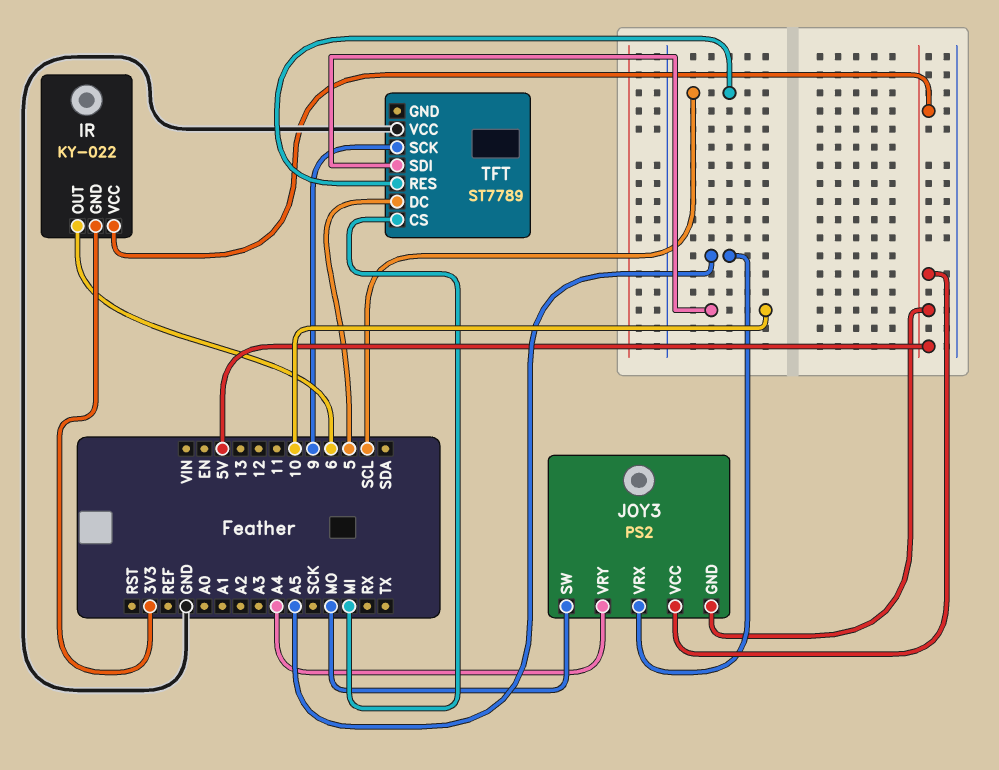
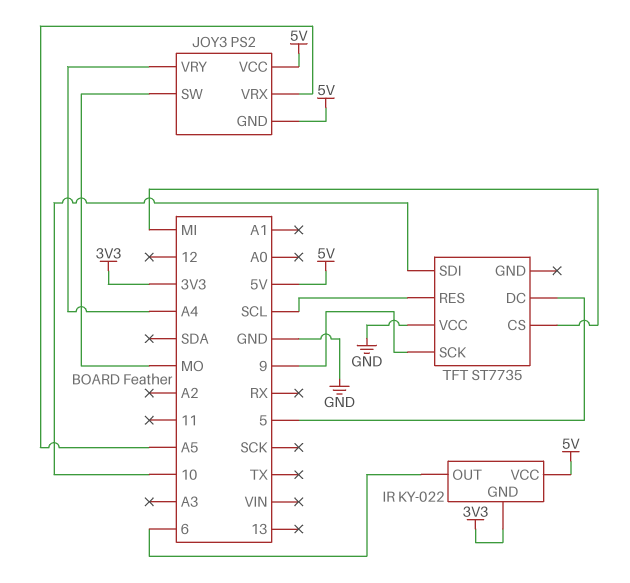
TFT: ST7789 -> ST7735

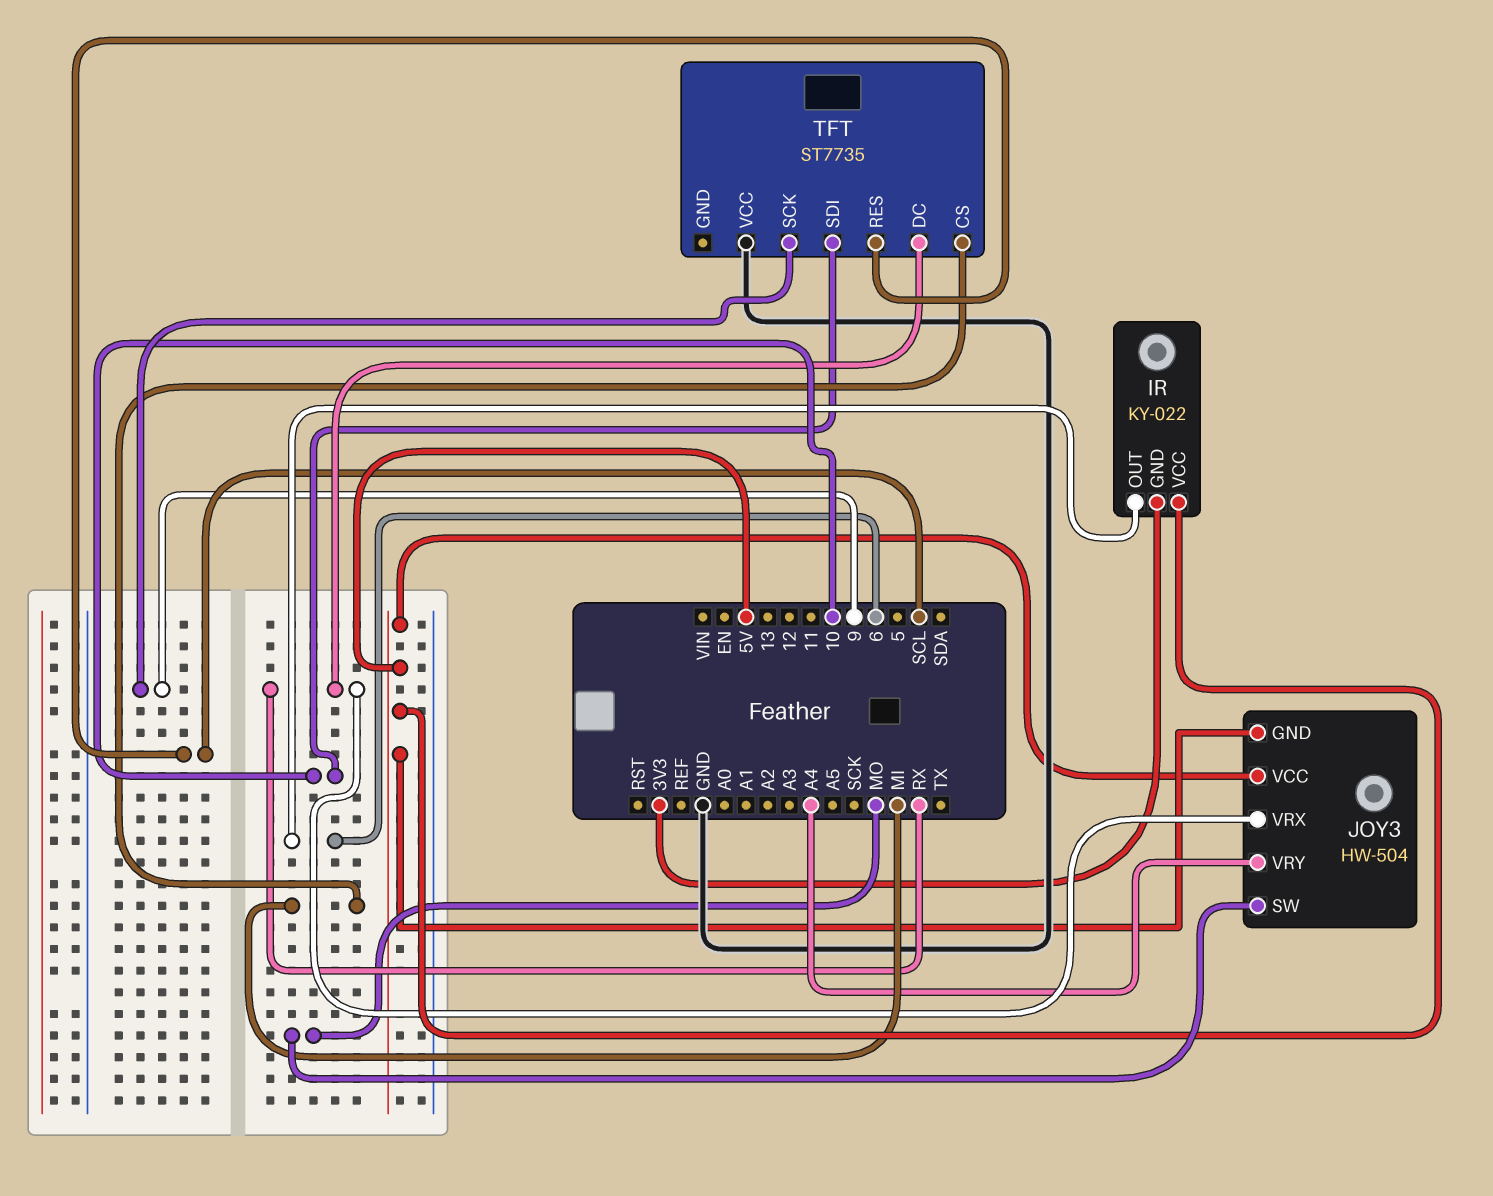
JOY3: PS2 -> HW-504
JOY3 pin VRX: A5 -> RX
TFT pin DC: 5 -> RX

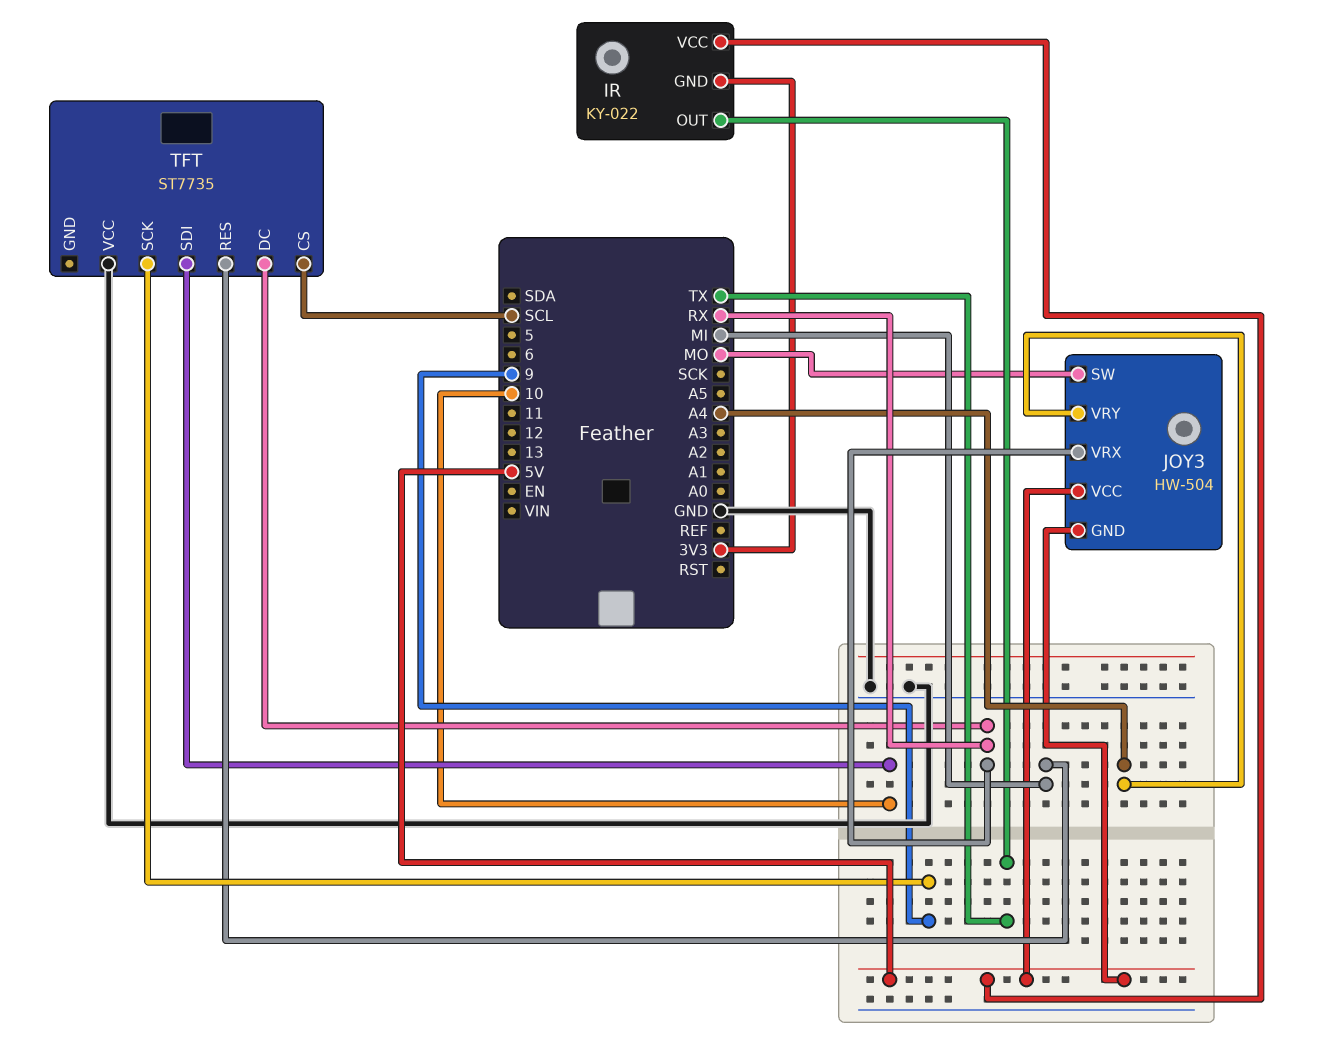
IR pin OUT: 6 -> TX
TFT pin CS: MI -> SCL
TFT pin RES: SCL -> MI

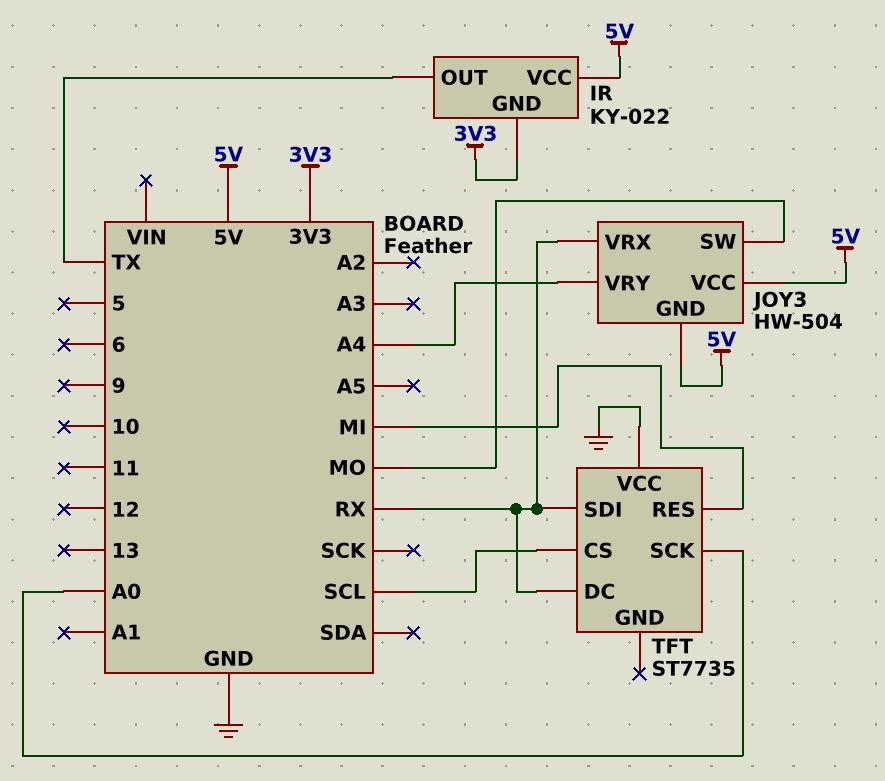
TFT pin SCK: 9 -> A0
TFT pin SDI: 10 -> RX

